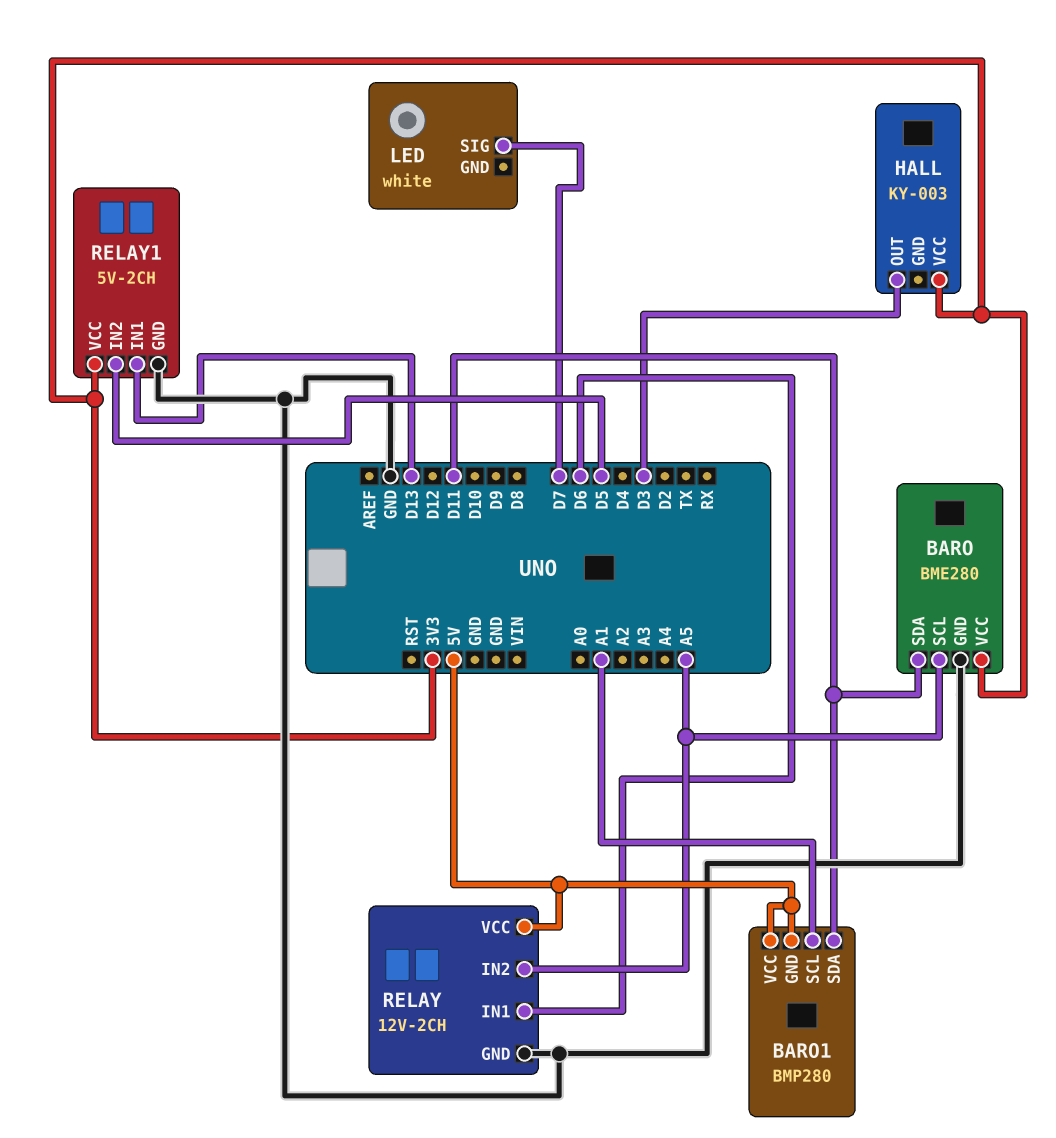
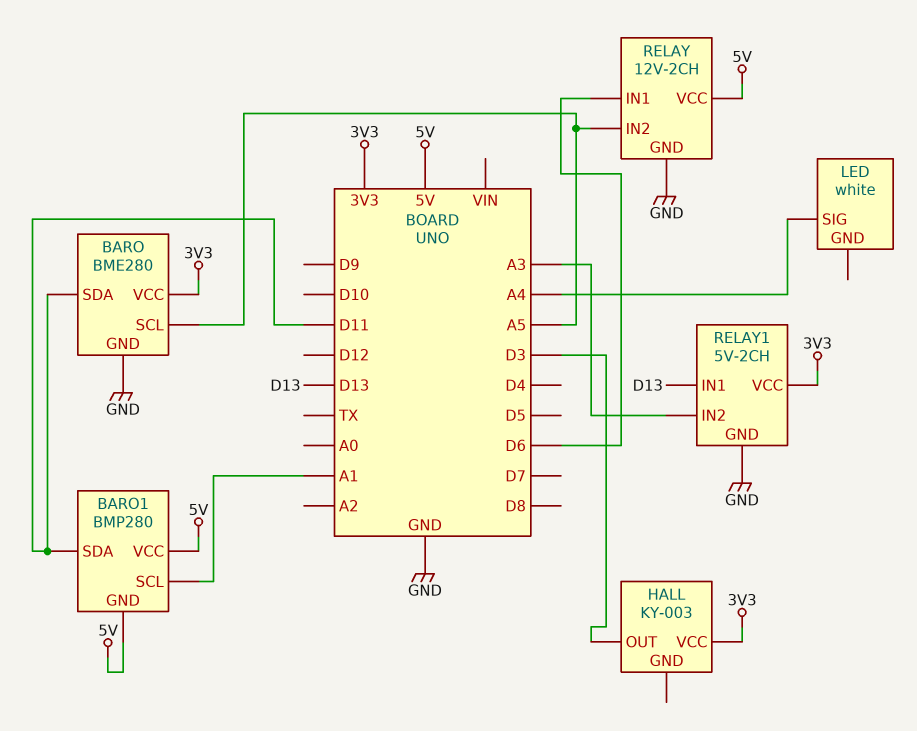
LED pin SIG: D7 -> A4
RELAY1 pin IN2: D5 -> A3

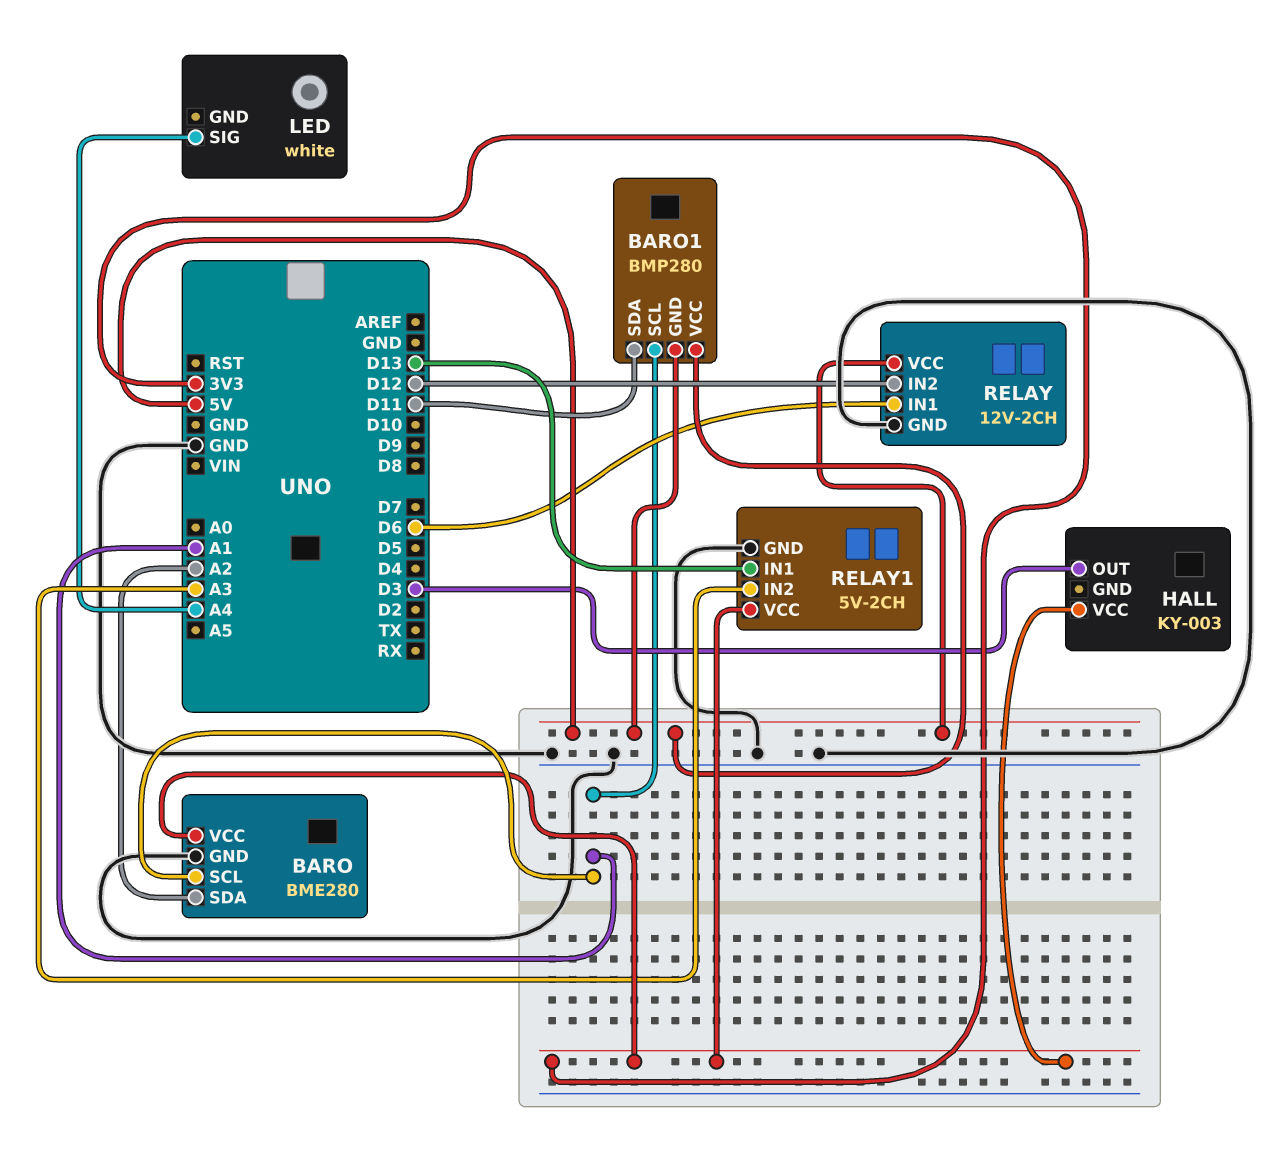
BARO pin SCL: A5 -> A1
BARO pin SDA: D11 -> A2
RELAY pin IN2: A5 -> D12

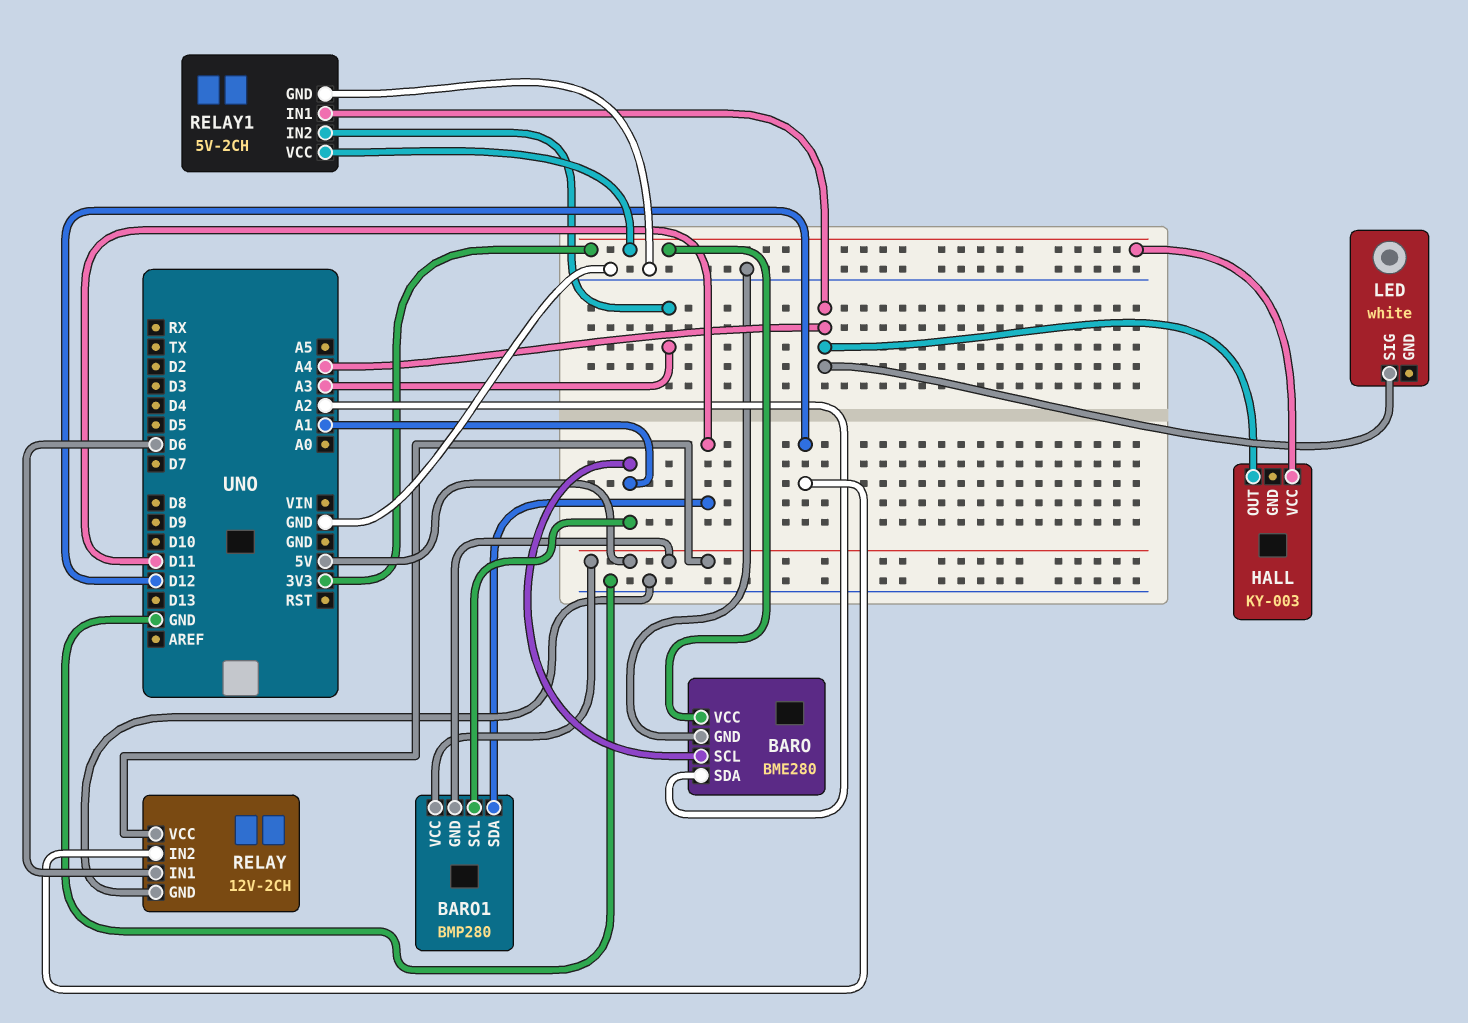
HALL pin OUT: D3 -> A4
RELAY1 pin IN1: D13 -> A4

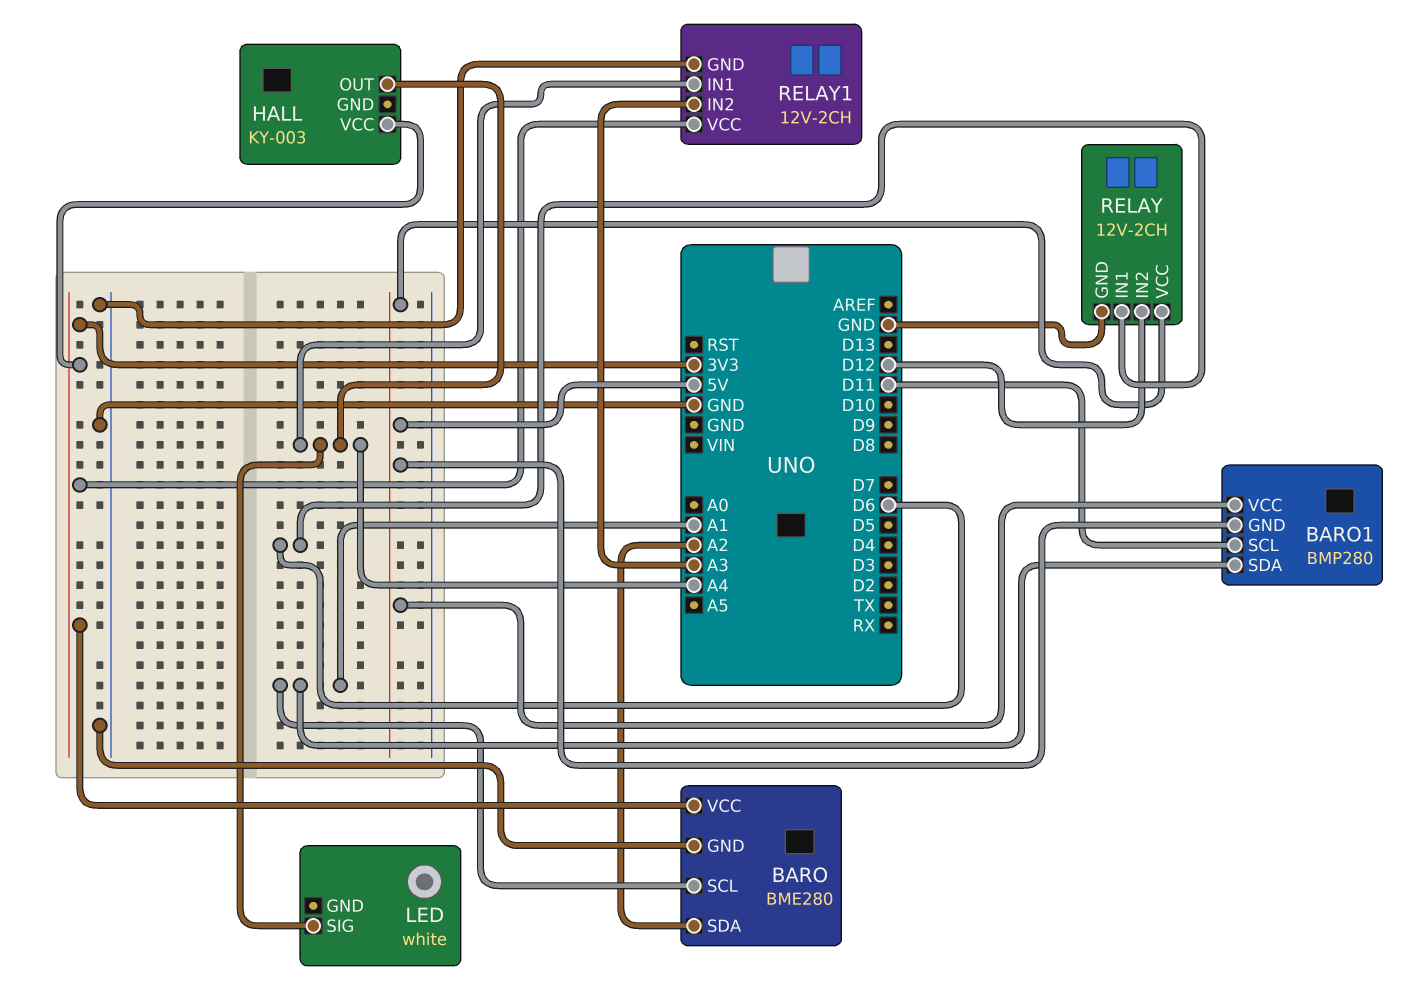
BARO1 pin SCL: A1 -> D11
BARO1 pin SDA: D11 -> A1
RELAY1: 5V-2CH -> 12V-2CH

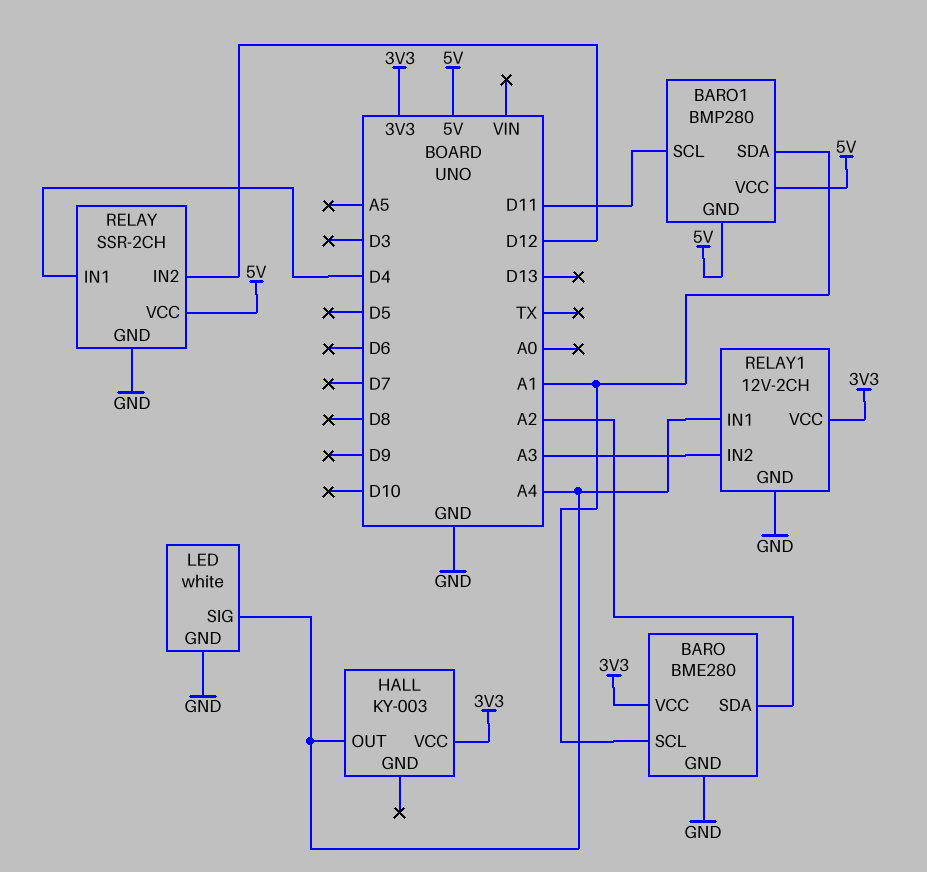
LED pin GND: none -> GND
RELAY: 12V-2CH -> SSR-2CH
RELAY pin IN1: D6 -> D4

